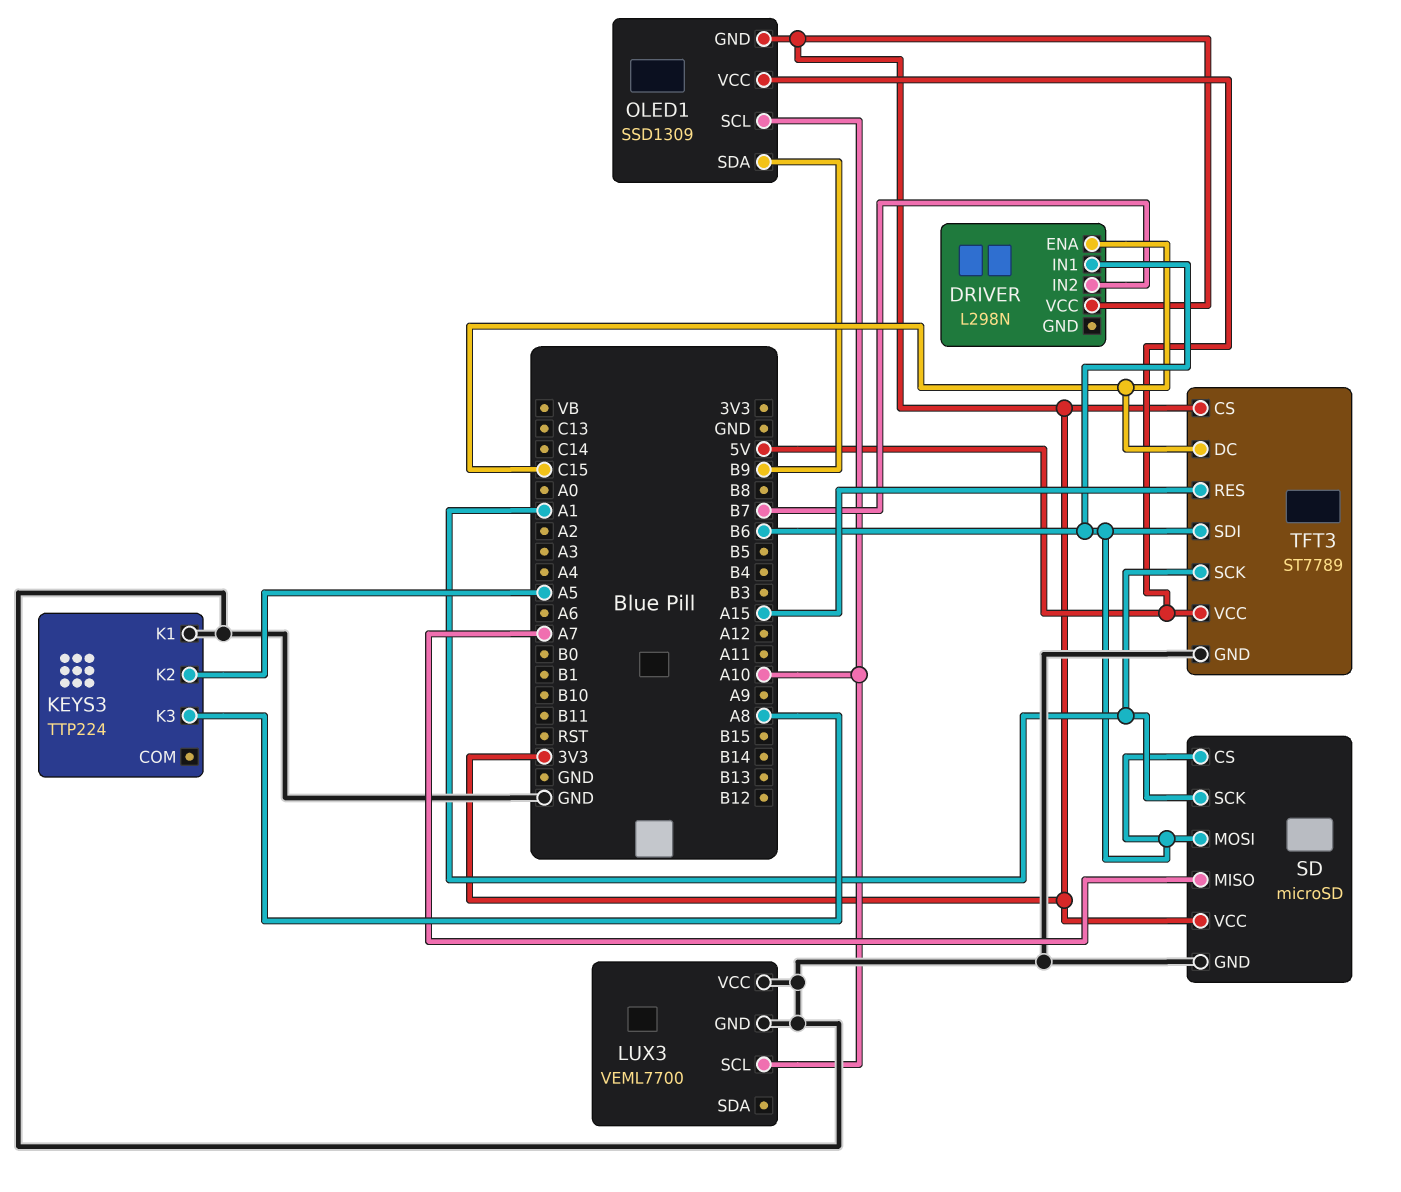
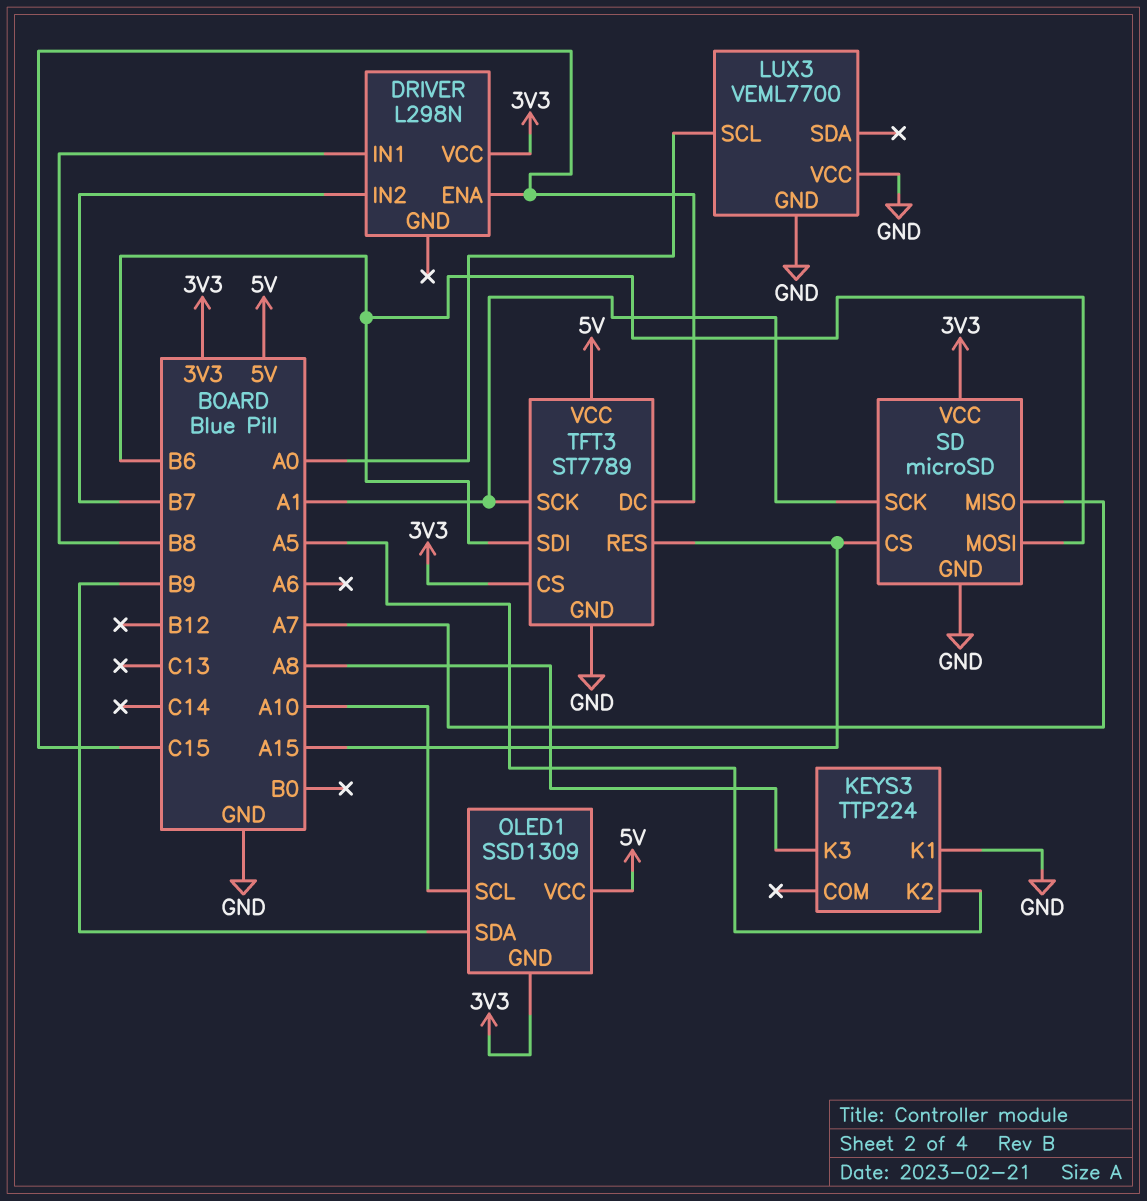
DRIVER pin IN1: B6 -> B8
LUX3 pin SCL: A10 -> A0
SD pin CS: B6 -> A15

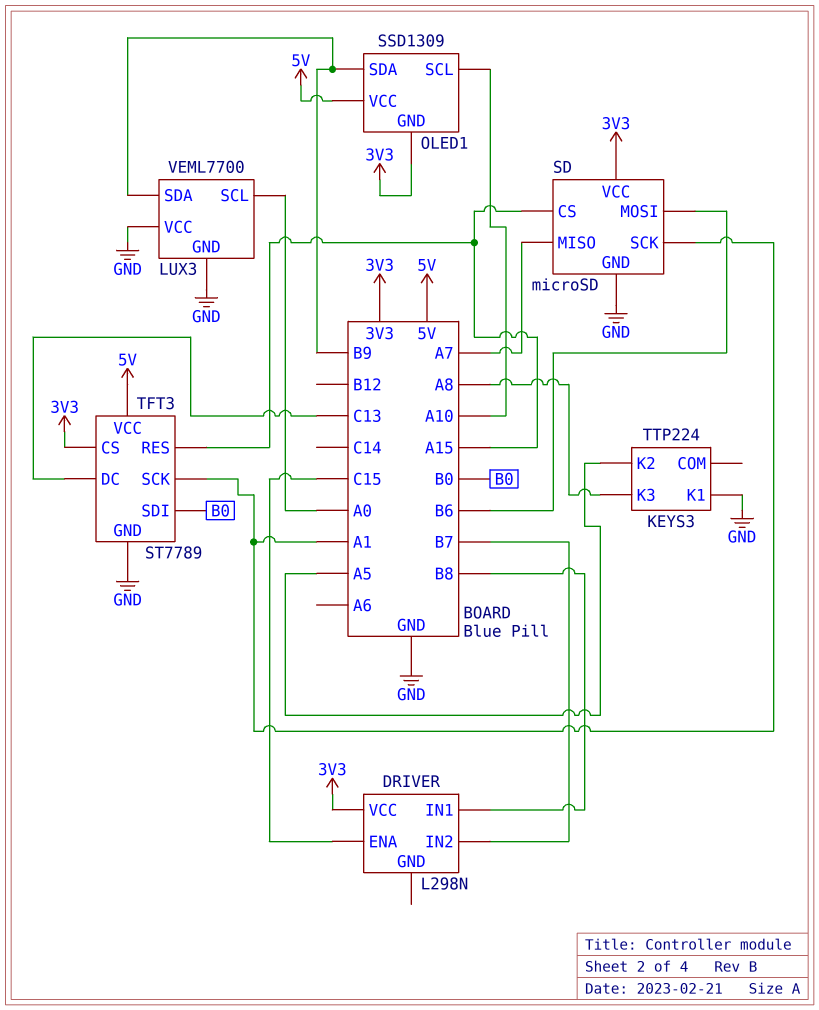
LUX3 pin SDA: none -> B9
TFT3 pin DC: C15 -> C13
TFT3 pin SDI: B6 -> B0

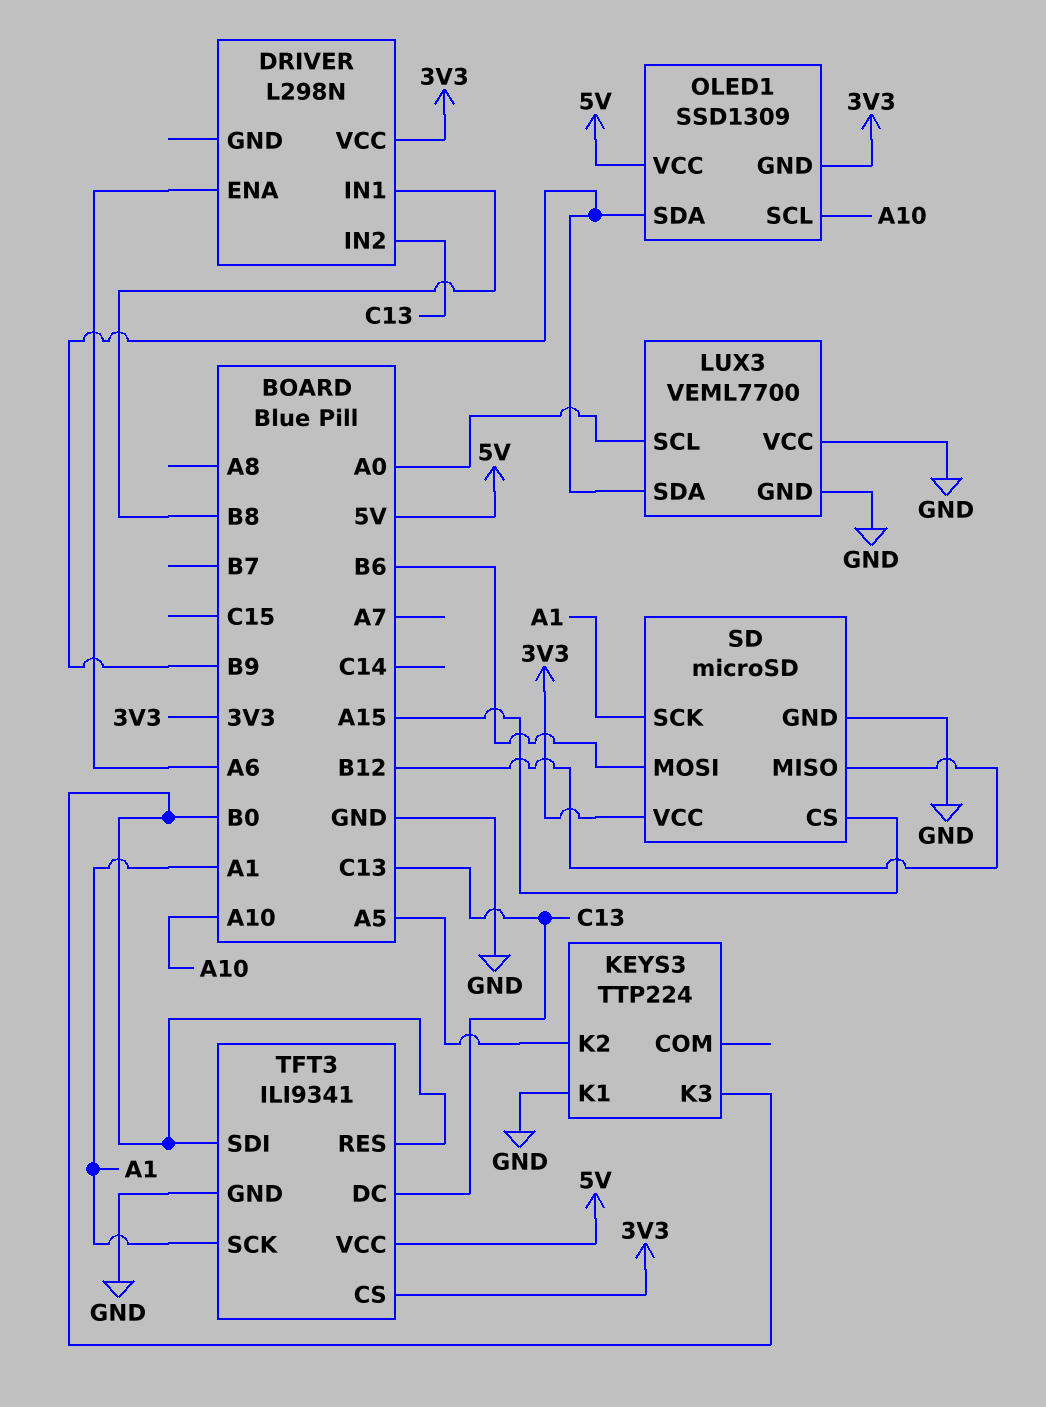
DRIVER pin ENA: C15 -> A6
DRIVER pin IN2: B7 -> C13
KEYS3 pin K3: A8 -> B0
SD pin MISO: A7 -> B12
TFT3: ST7789 -> ILI9341
TFT3 pin RES: A15 -> B0

